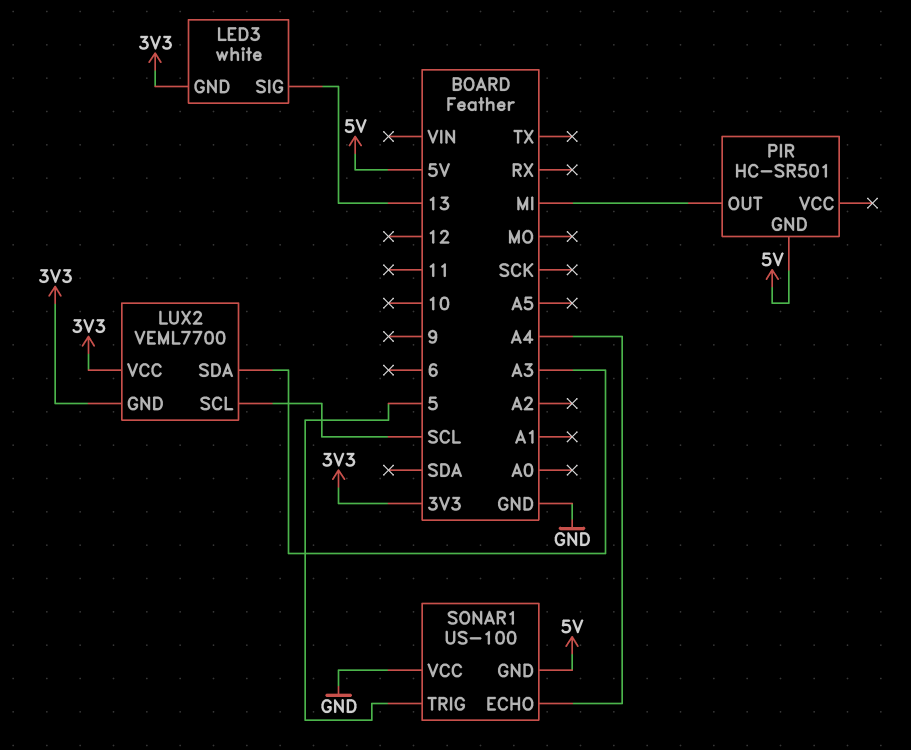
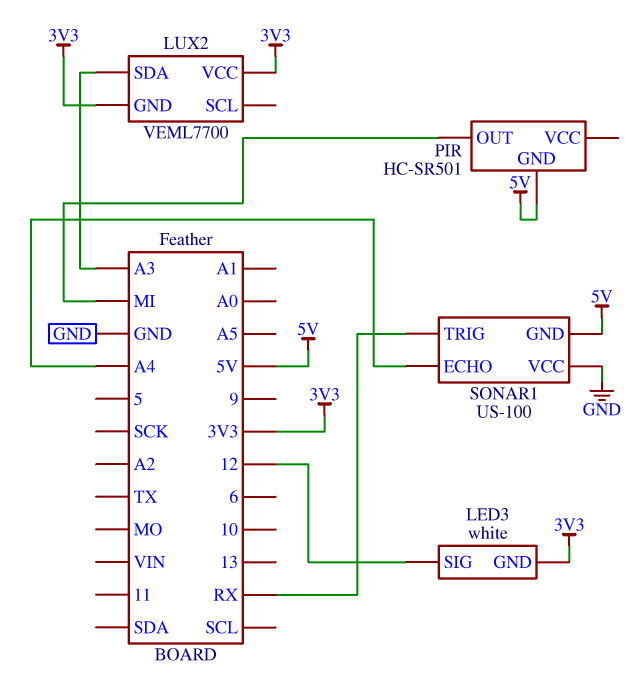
LED3 pin SIG: 13 -> 12
LUX2 pin SCL: SCL -> none
SONAR1 pin TRIG: 5 -> RX

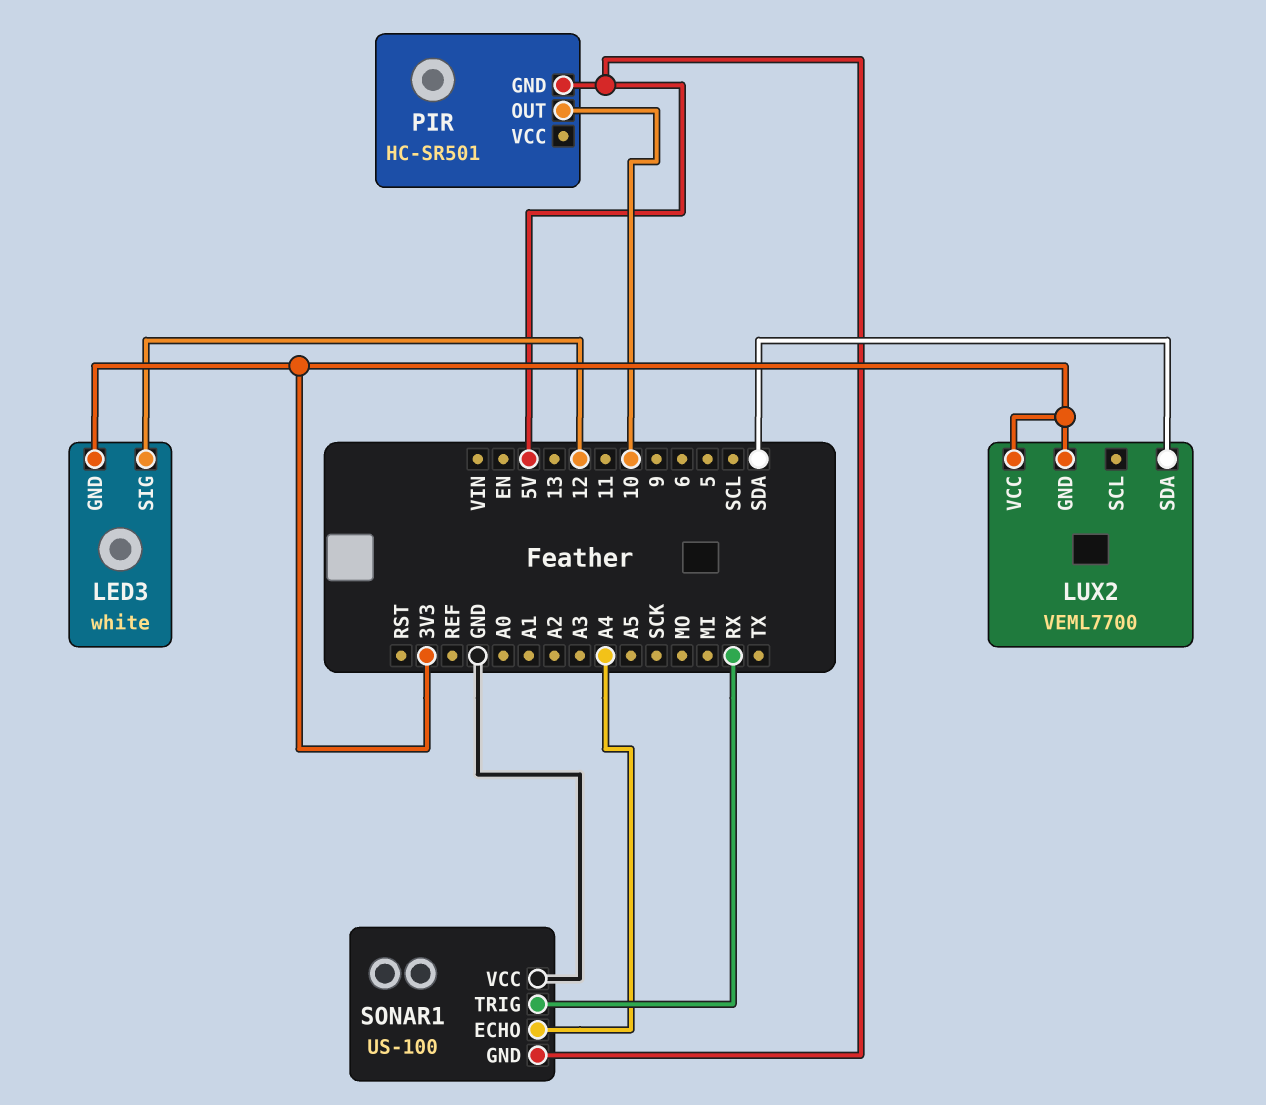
LUX2 pin SDA: A3 -> SDA
PIR pin OUT: MI -> 10

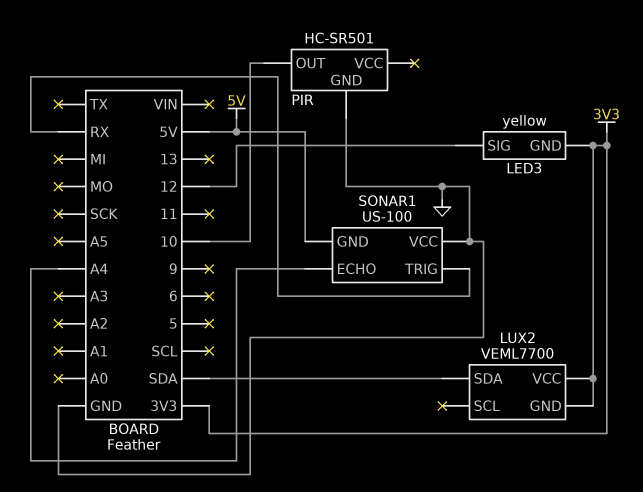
LED3: white -> yellow
PIR pin GND: 5V -> GND

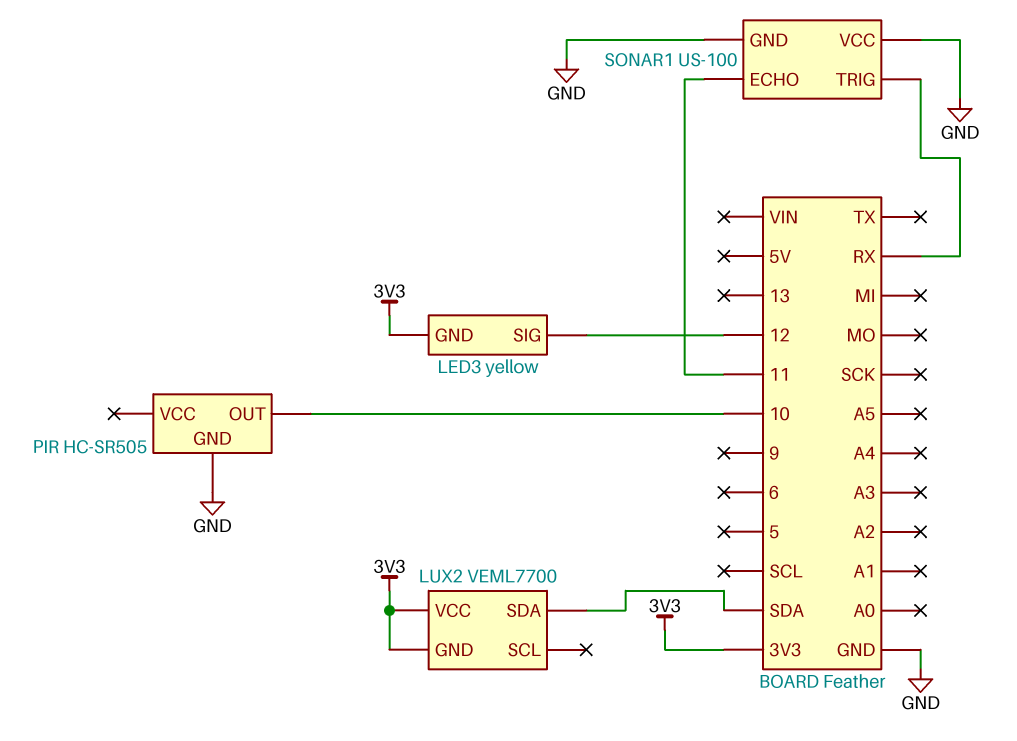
PIR: HC-SR501 -> HC-SR505
SONAR1 pin ECHO: A4 -> 11
SONAR1 pin GND: 5V -> GND

